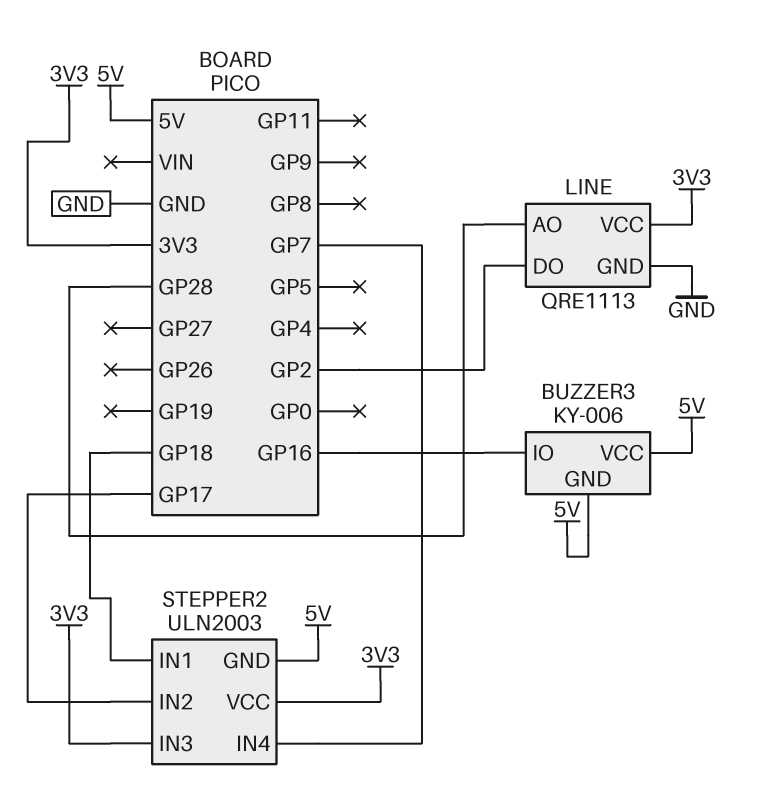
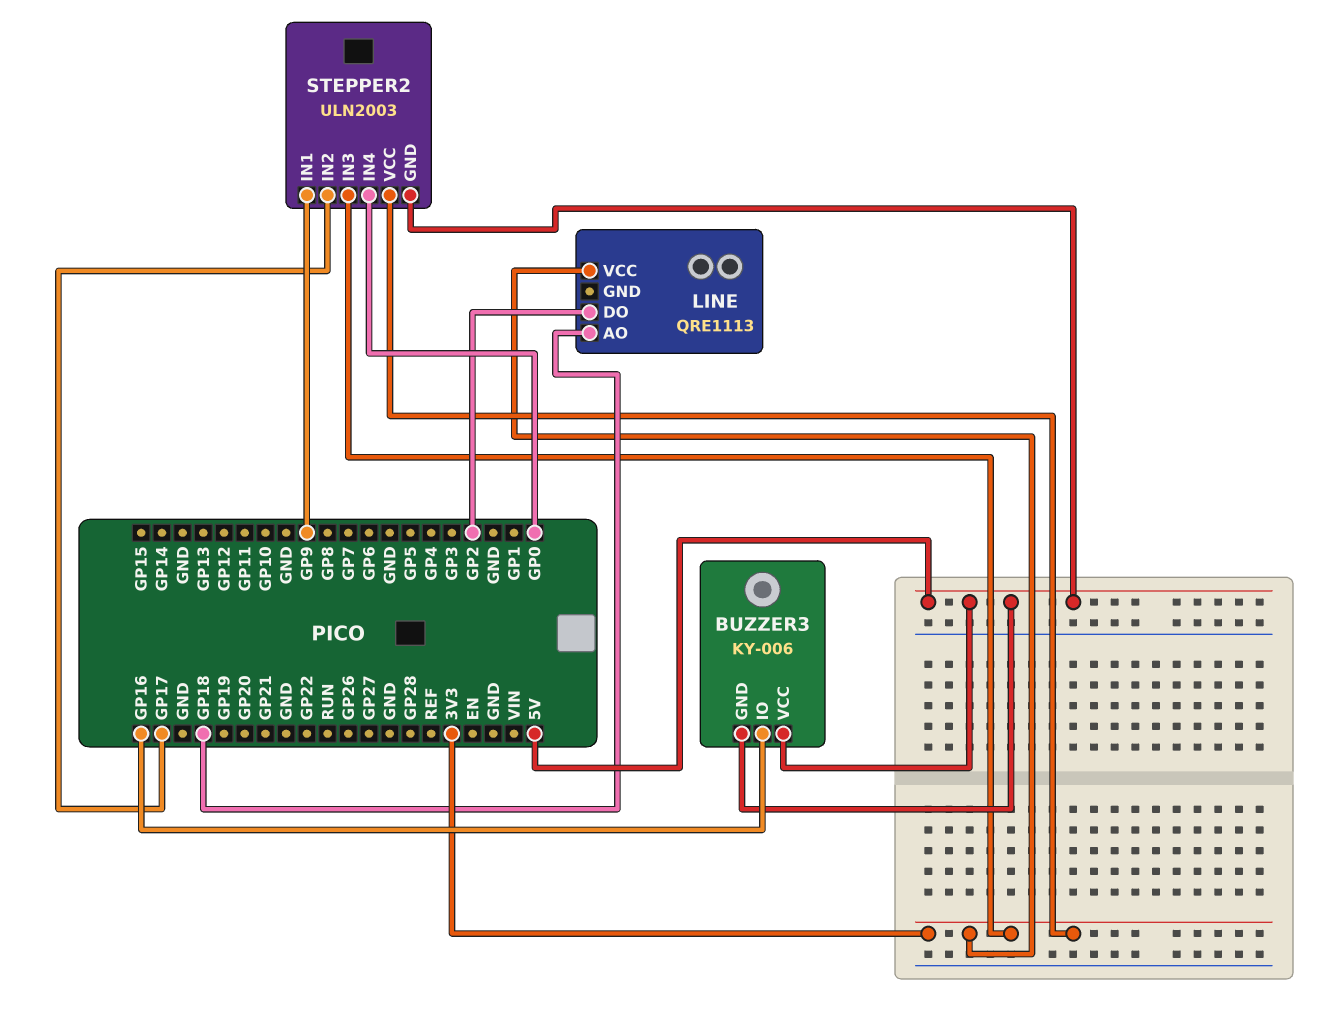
LINE pin AO: GP28 -> GP18
LINE pin GND: GND -> none
STEPPER2 pin IN1: GP18 -> GP9
STEPPER2 pin IN4: GP7 -> GP0

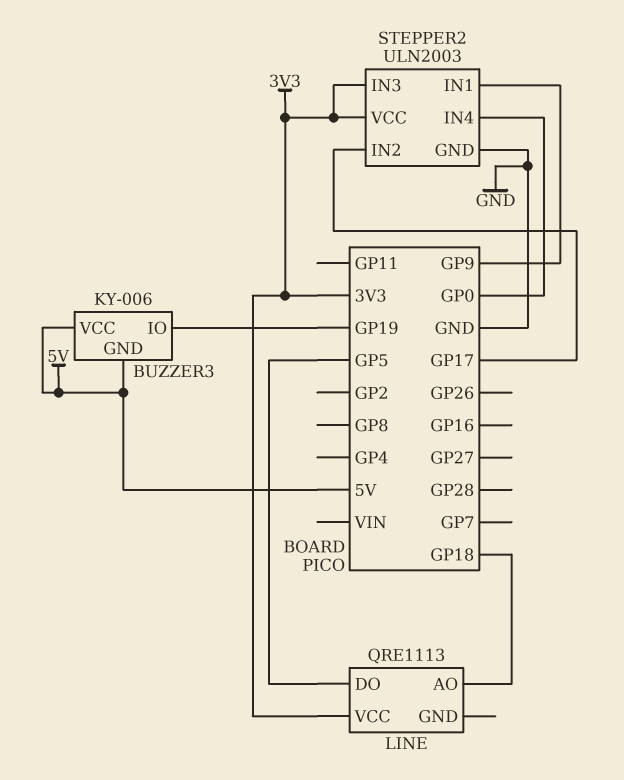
BUZZER3 pin IO: GP16 -> GP19
LINE pin DO: GP2 -> GP5
STEPPER2 pin GND: 5V -> GND

